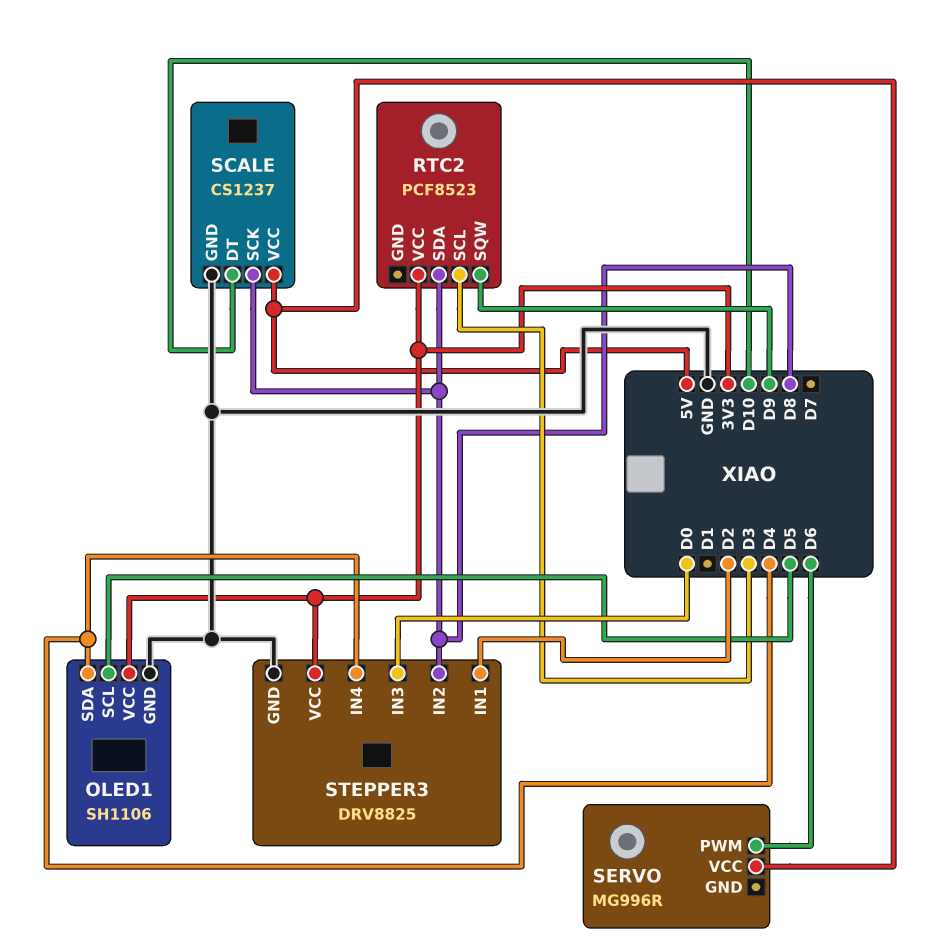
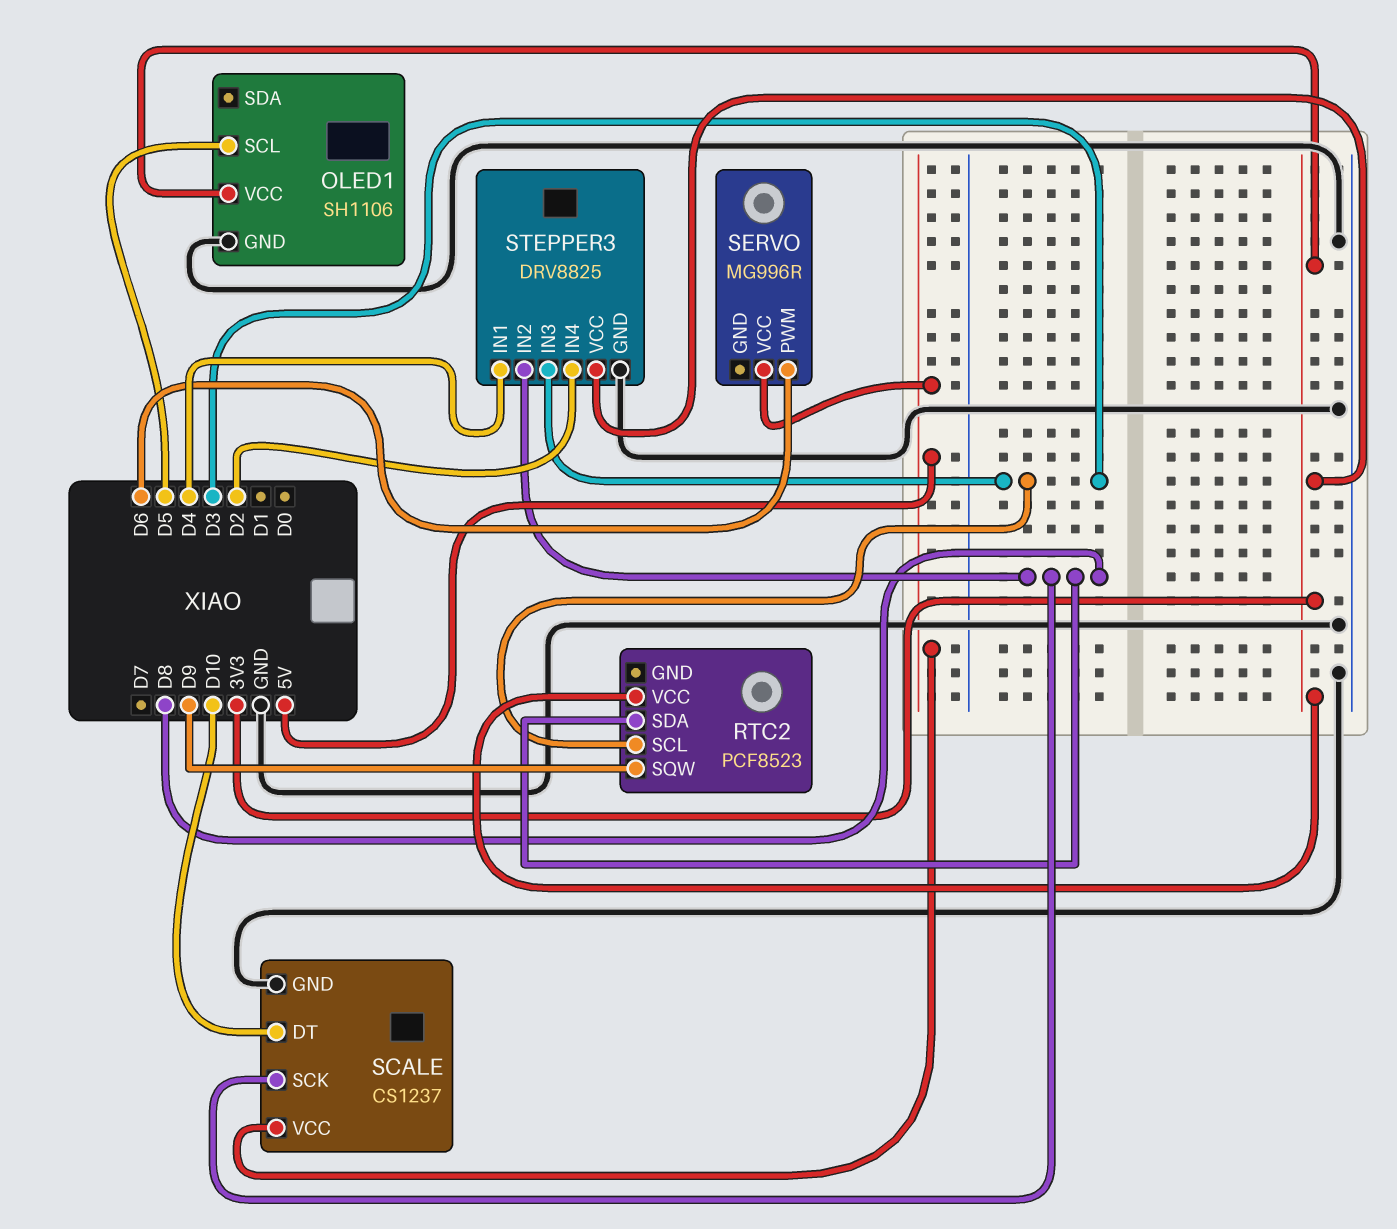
OLED1 pin SDA: D4 -> none
STEPPER3 pin IN1: D2 -> D4
STEPPER3 pin IN3: D0 -> D3
STEPPER3 pin IN4: D4 -> D2

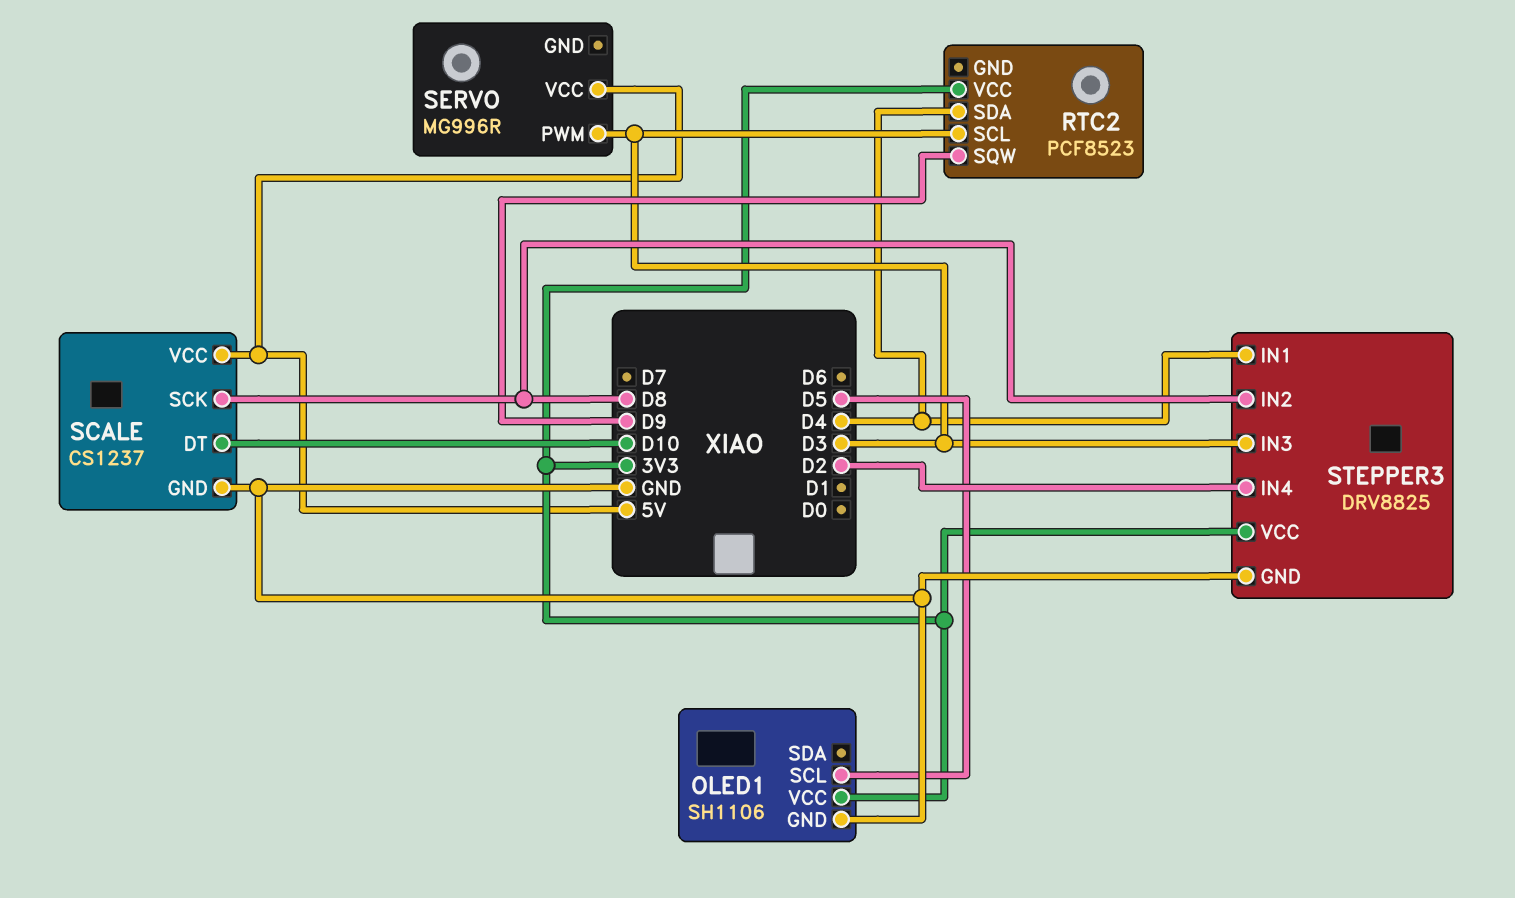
RTC2 pin SDA: D8 -> D4
SERVO pin PWM: D6 -> D3

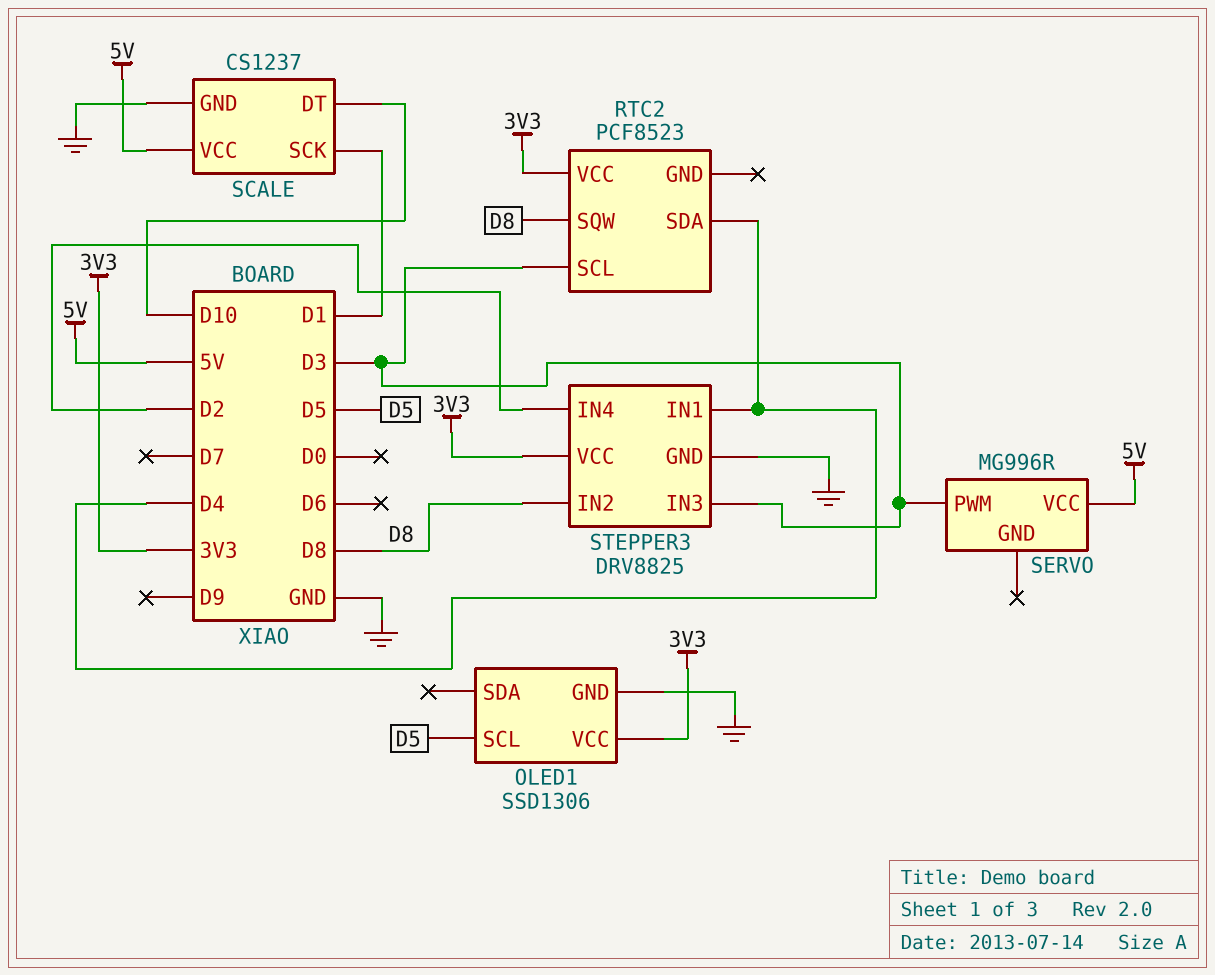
OLED1: SH1106 -> SSD1306
RTC2 pin SQW: D9 -> D8
SCALE pin SCK: D8 -> D1

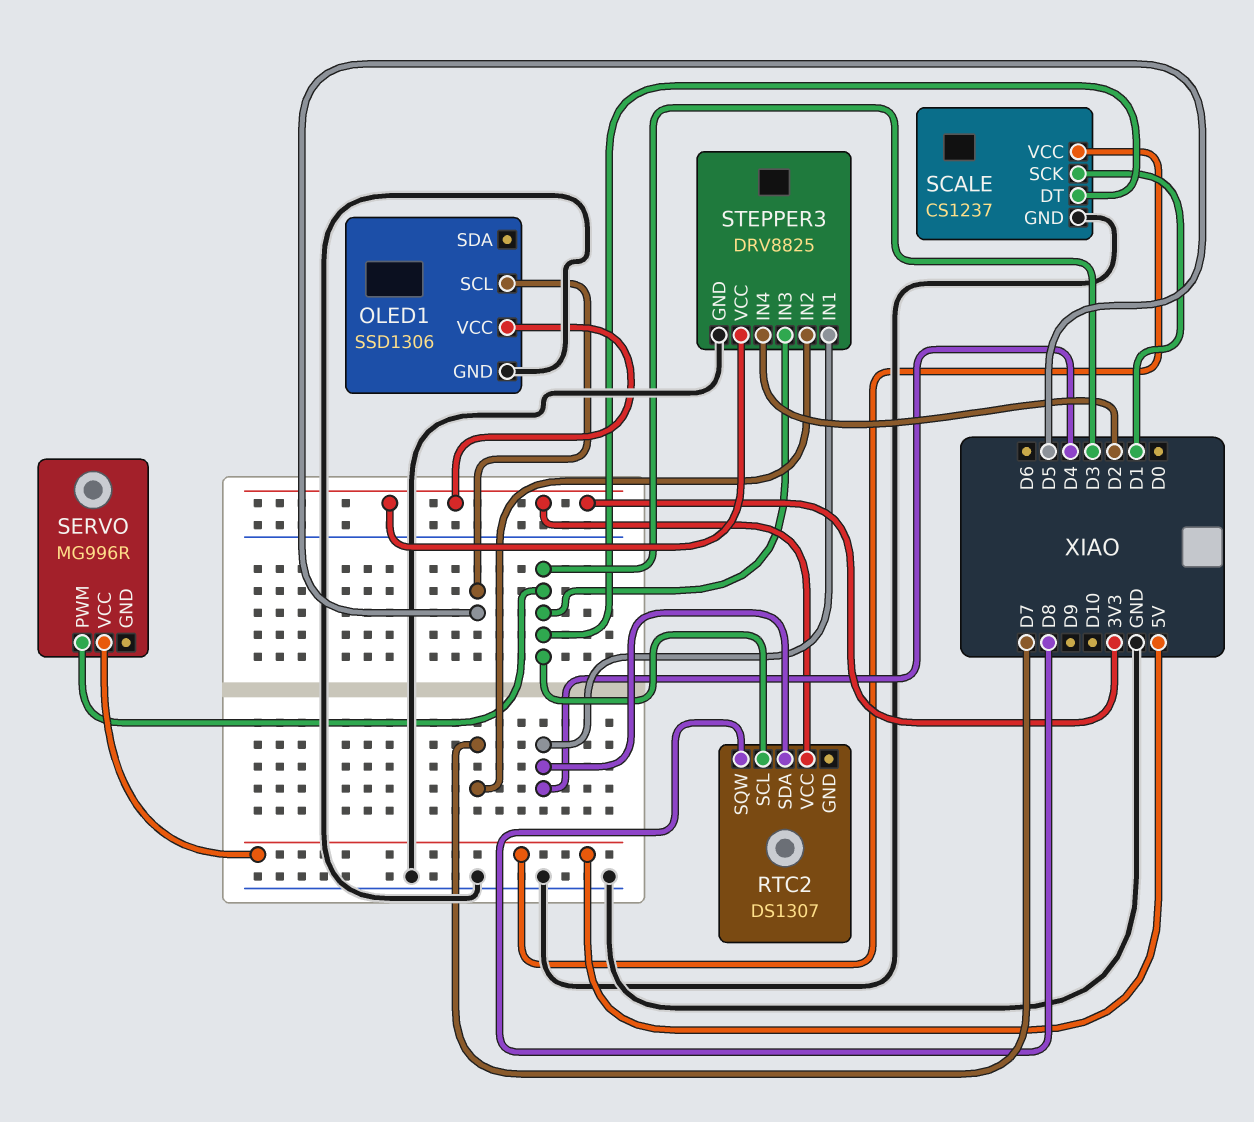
RTC2: PCF8523 -> DS1307
SCALE pin DT: D10 -> D3
STEPPER3 pin IN2: D8 -> D7

